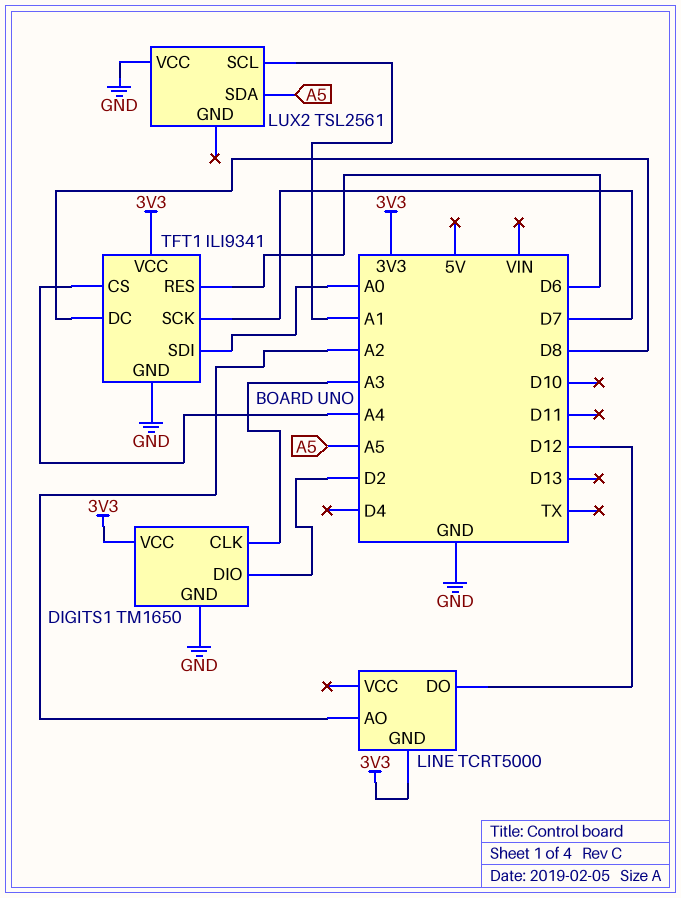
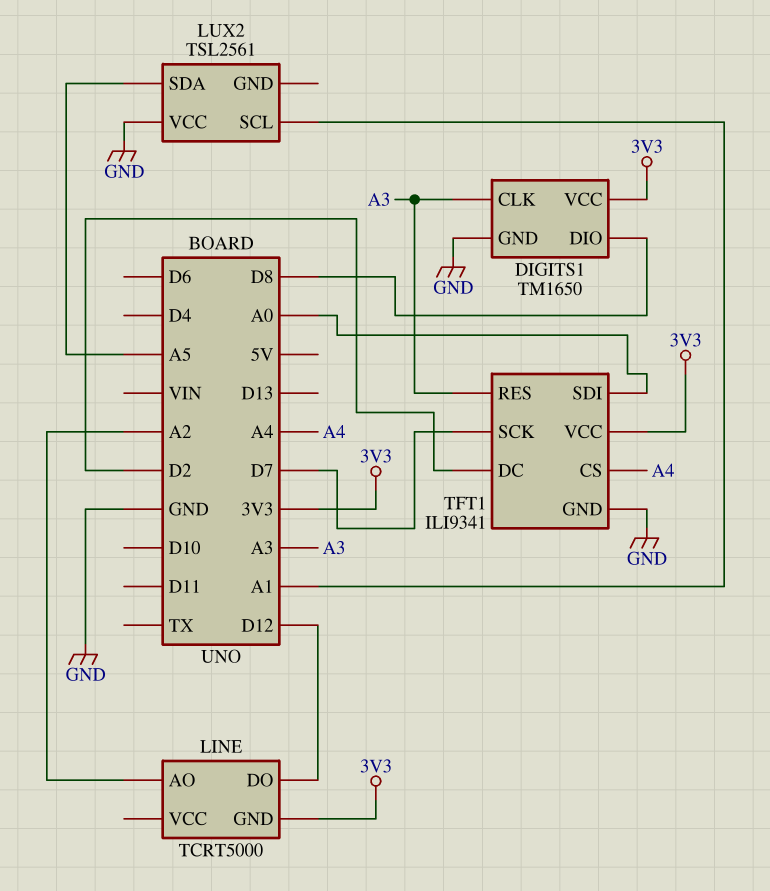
DIGITS1 pin DIO: D2 -> D8
TFT1 pin DC: D8 -> D2
TFT1 pin RES: D6 -> A3

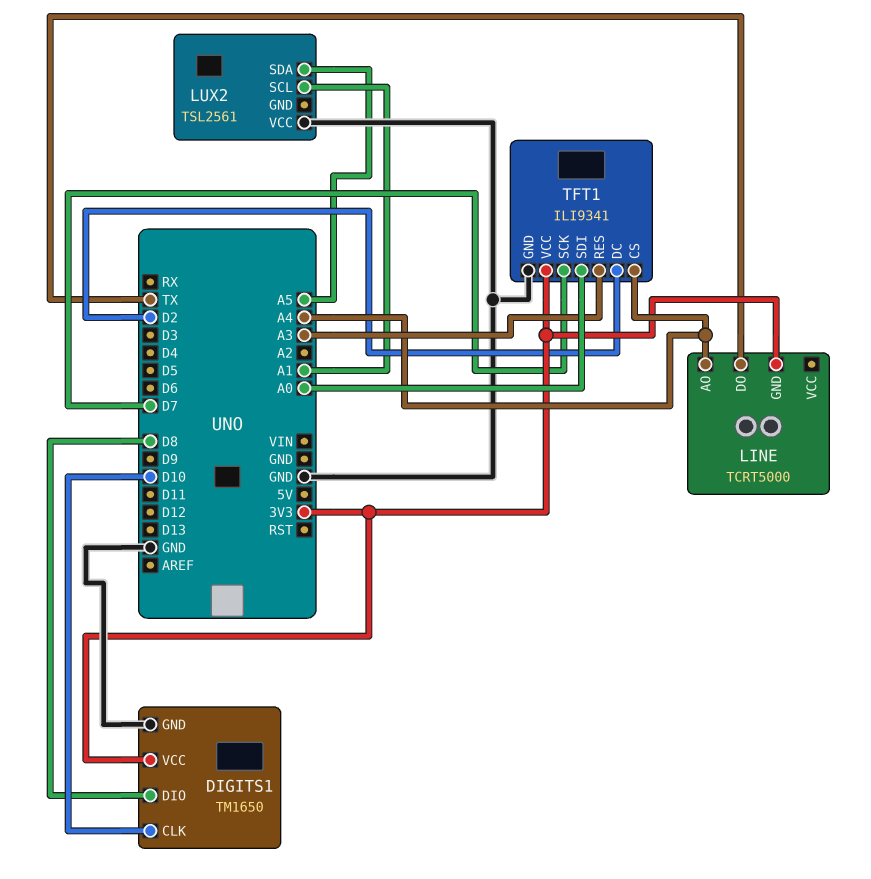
DIGITS1 pin CLK: A3 -> D10
LINE pin AO: A2 -> A4
LINE pin DO: D12 -> TX

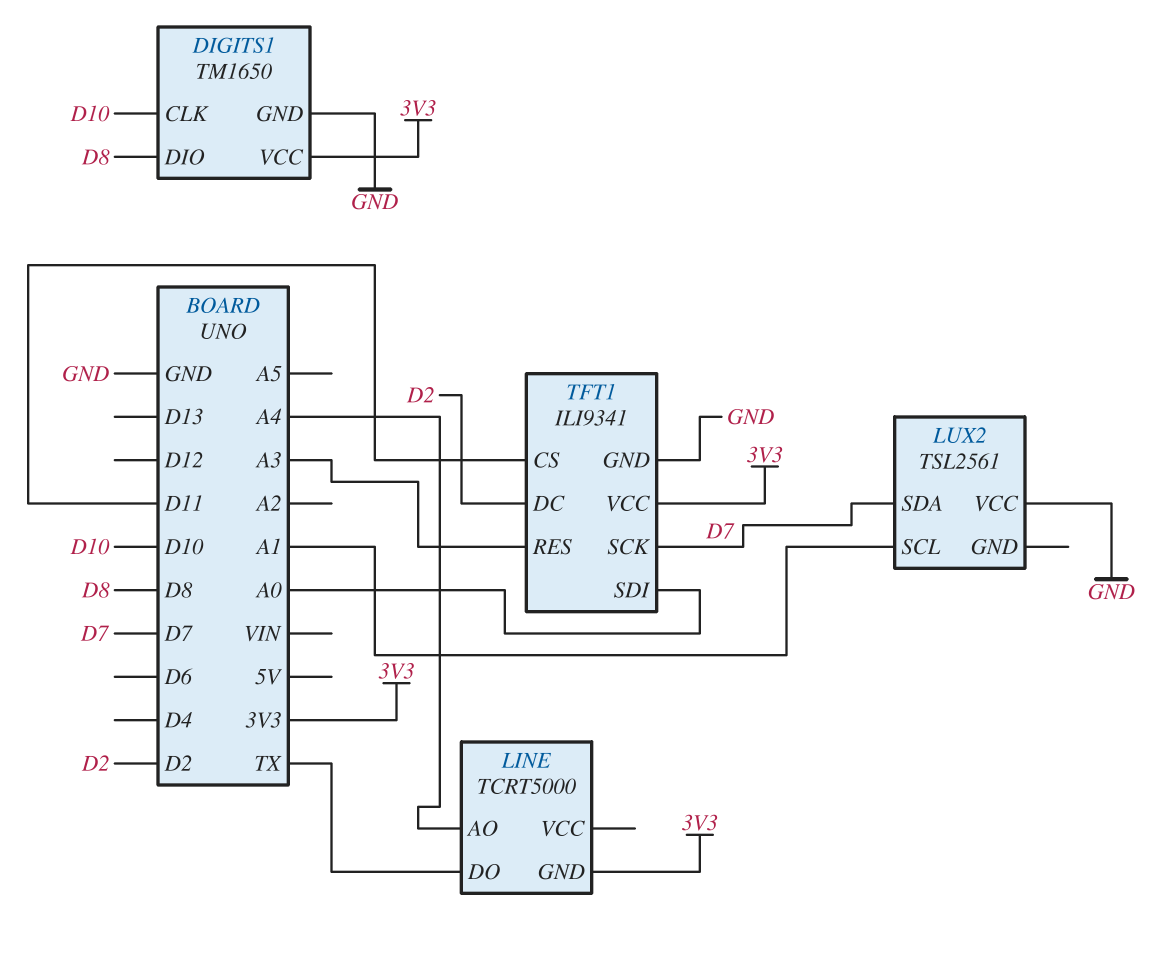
LUX2 pin SDA: A5 -> D7
TFT1 pin CS: A4 -> D11

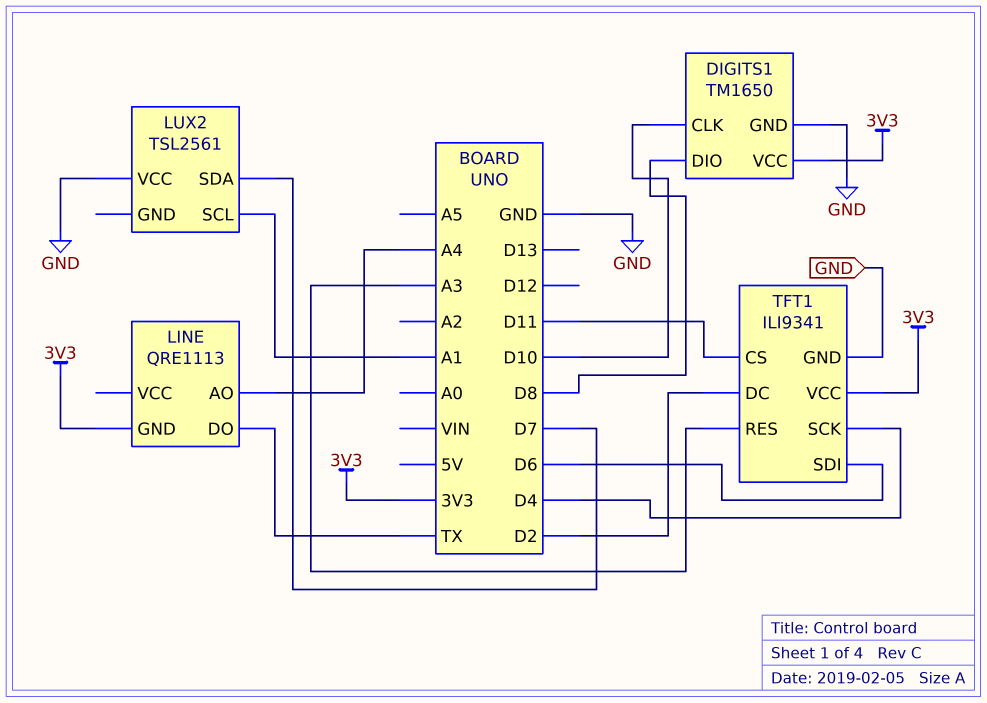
LINE: TCRT5000 -> QRE1113
TFT1 pin SCK: D7 -> D4
TFT1 pin SDI: A0 -> D6

